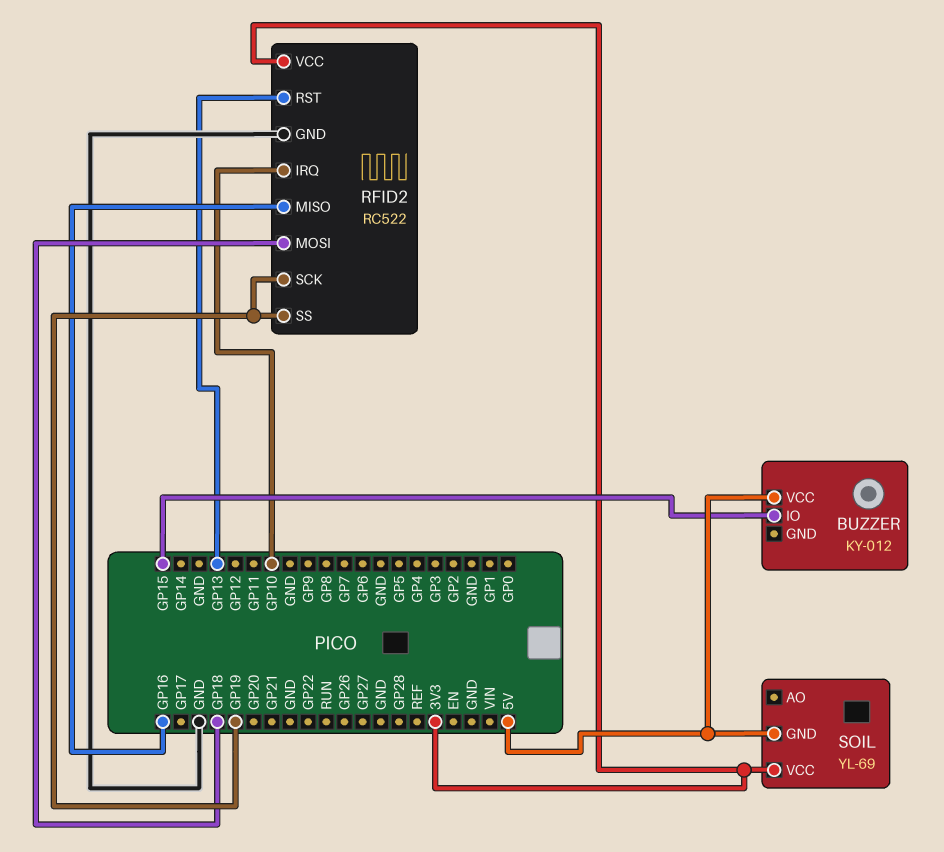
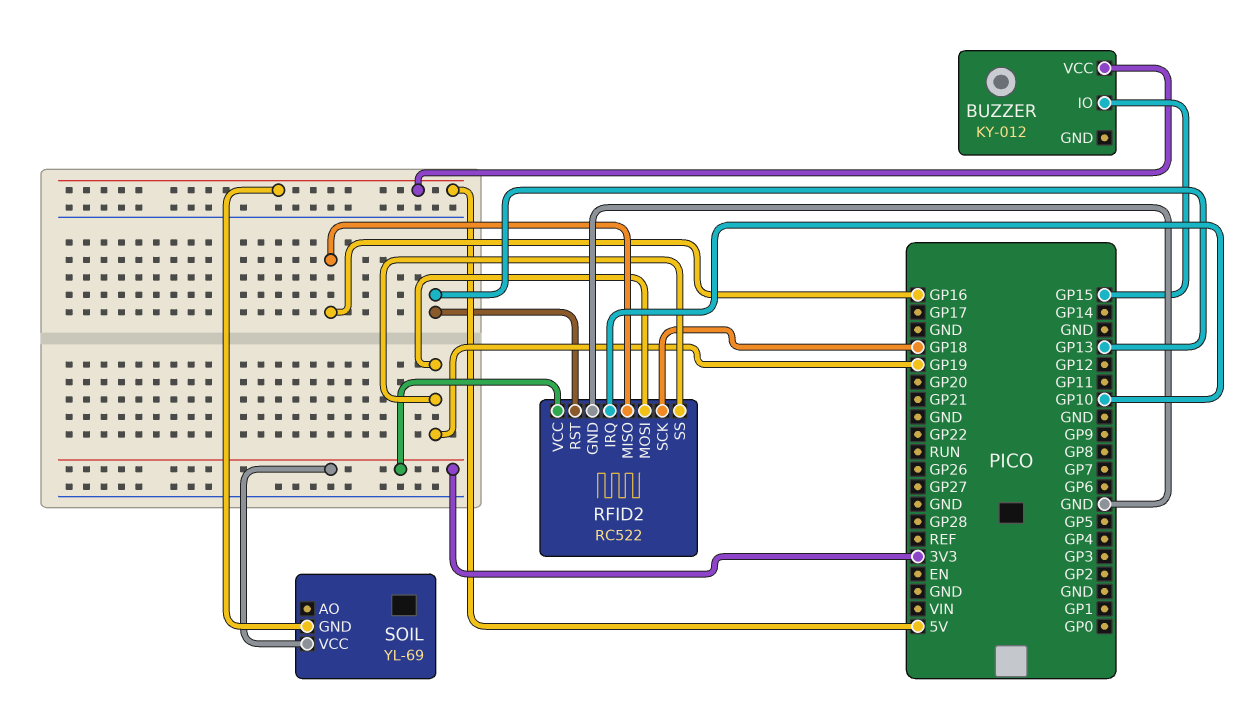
RFID2 pin MOSI: GP18 -> GP19
RFID2 pin SCK: GP19 -> GP18

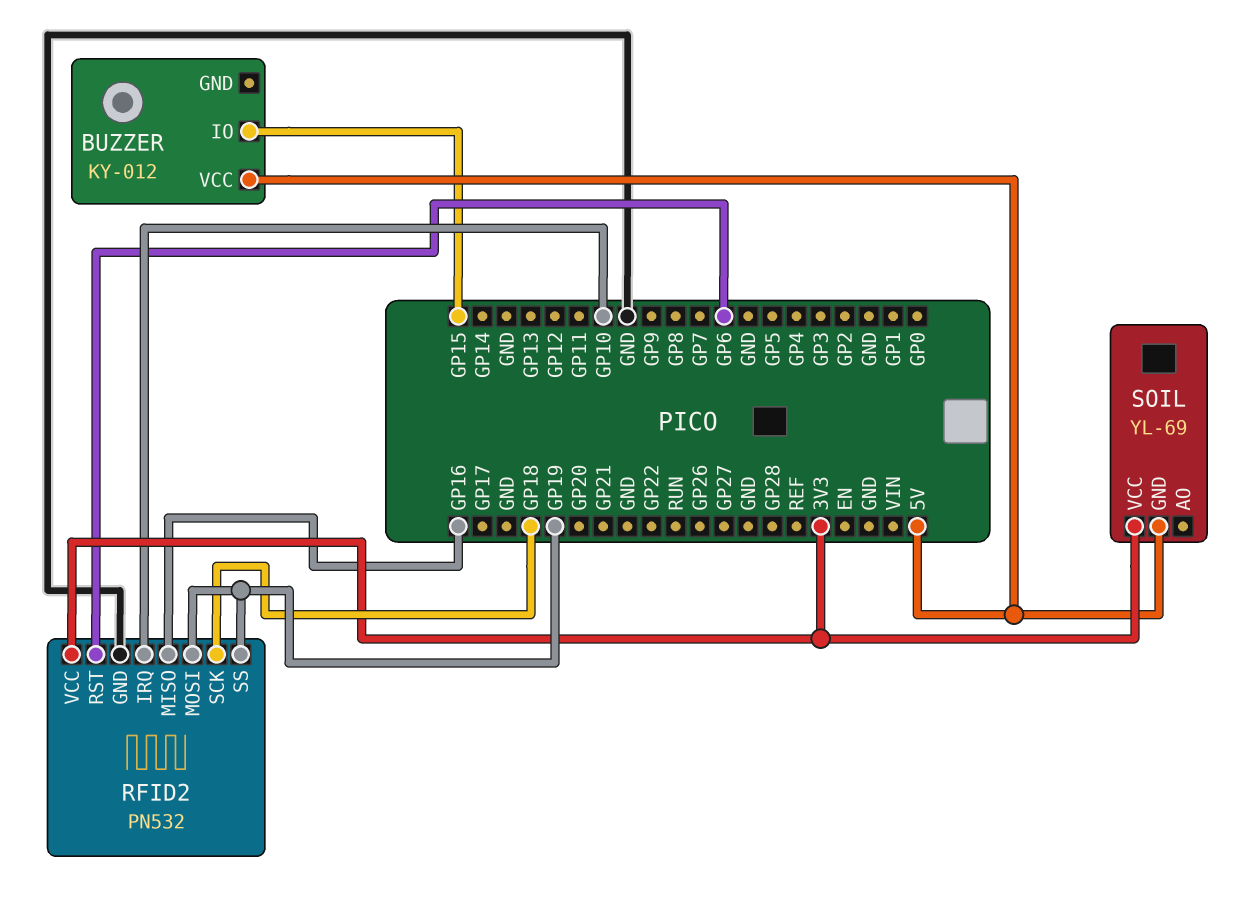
RFID2: RC522 -> PN532
RFID2 pin RST: GP13 -> GP6

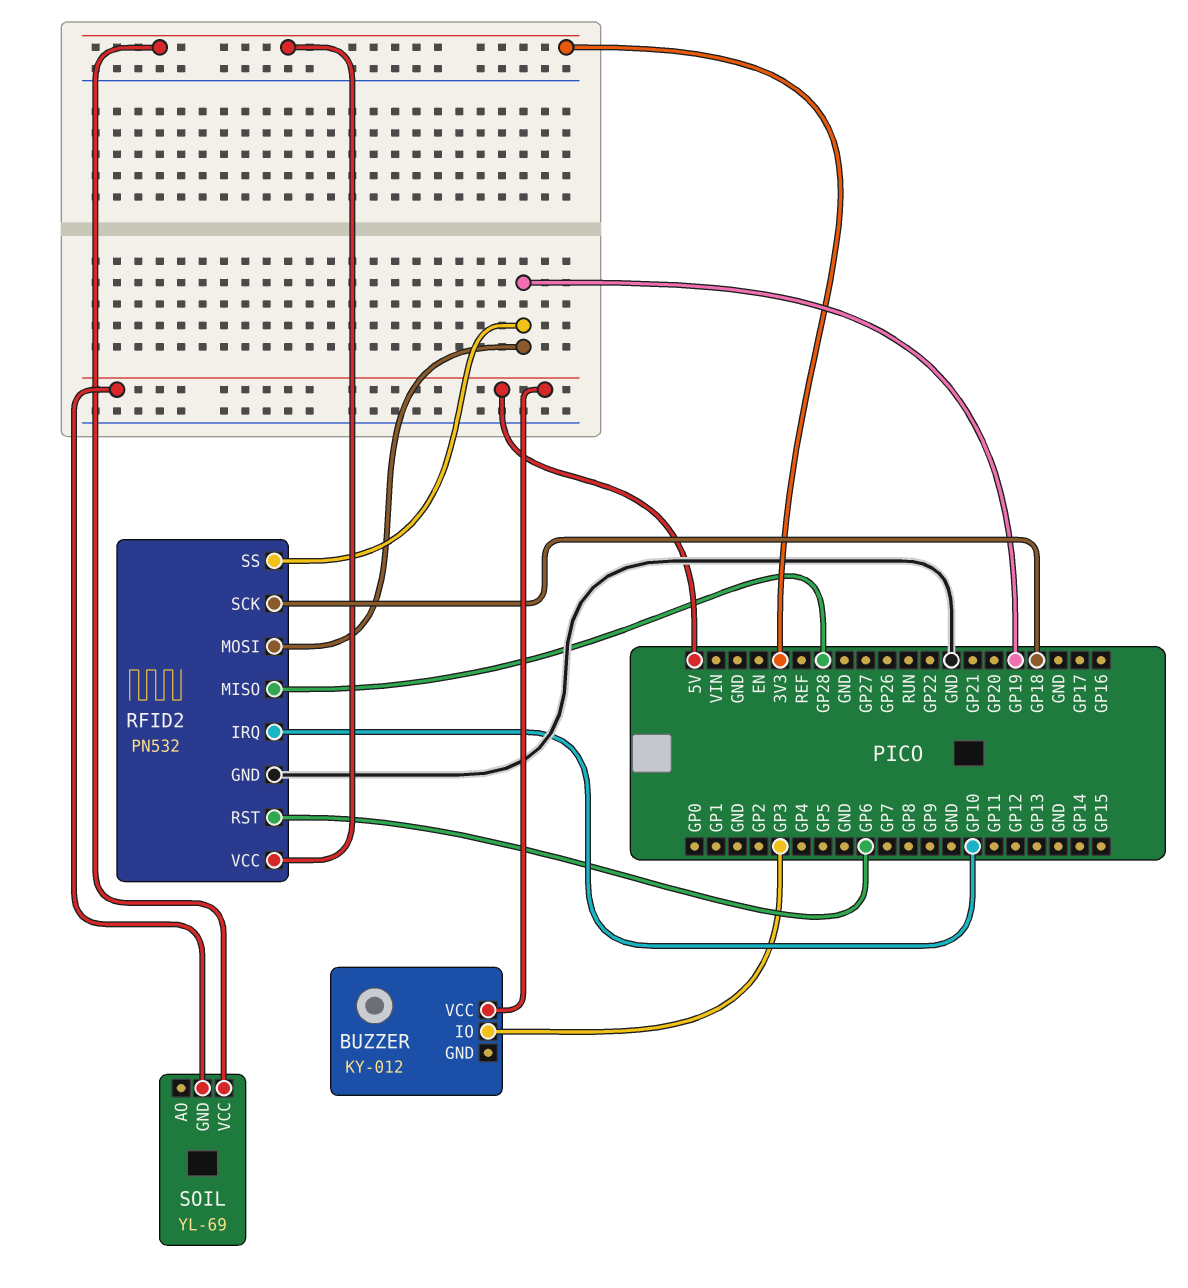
BUZZER pin IO: GP15 -> GP3
RFID2 pin MISO: GP16 -> GP28

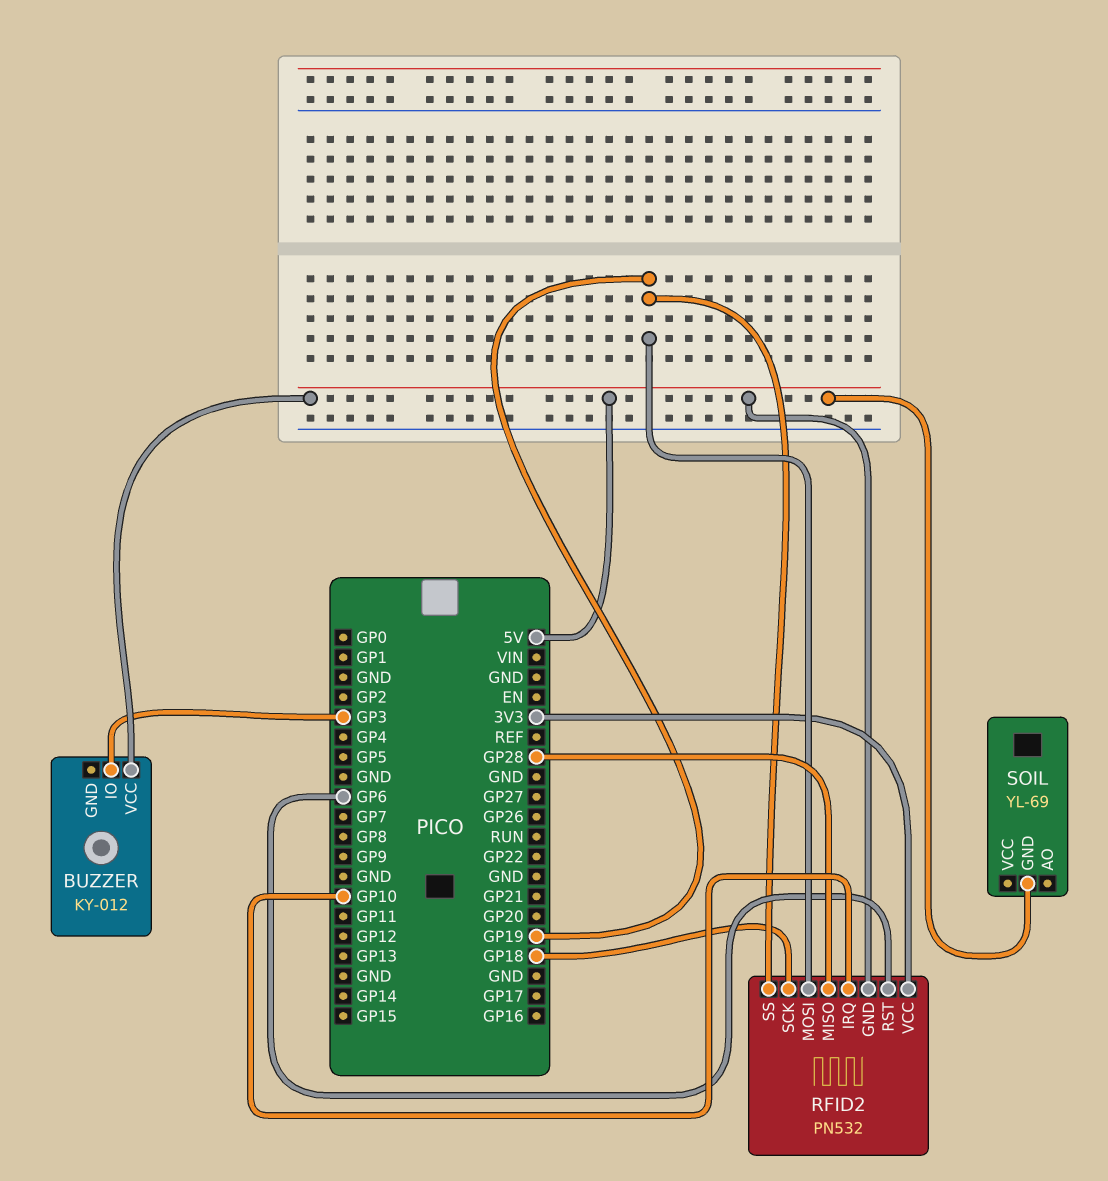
RFID2 pin GND: GND -> 5V
SOIL pin VCC: 3V3 -> none

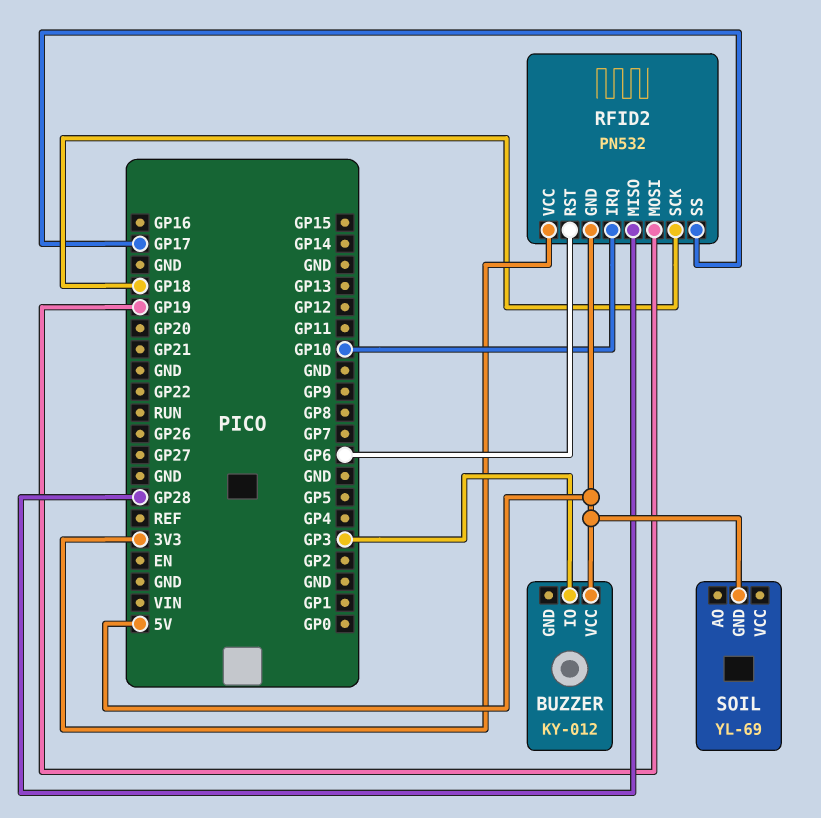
RFID2 pin SS: GP19 -> GP17

